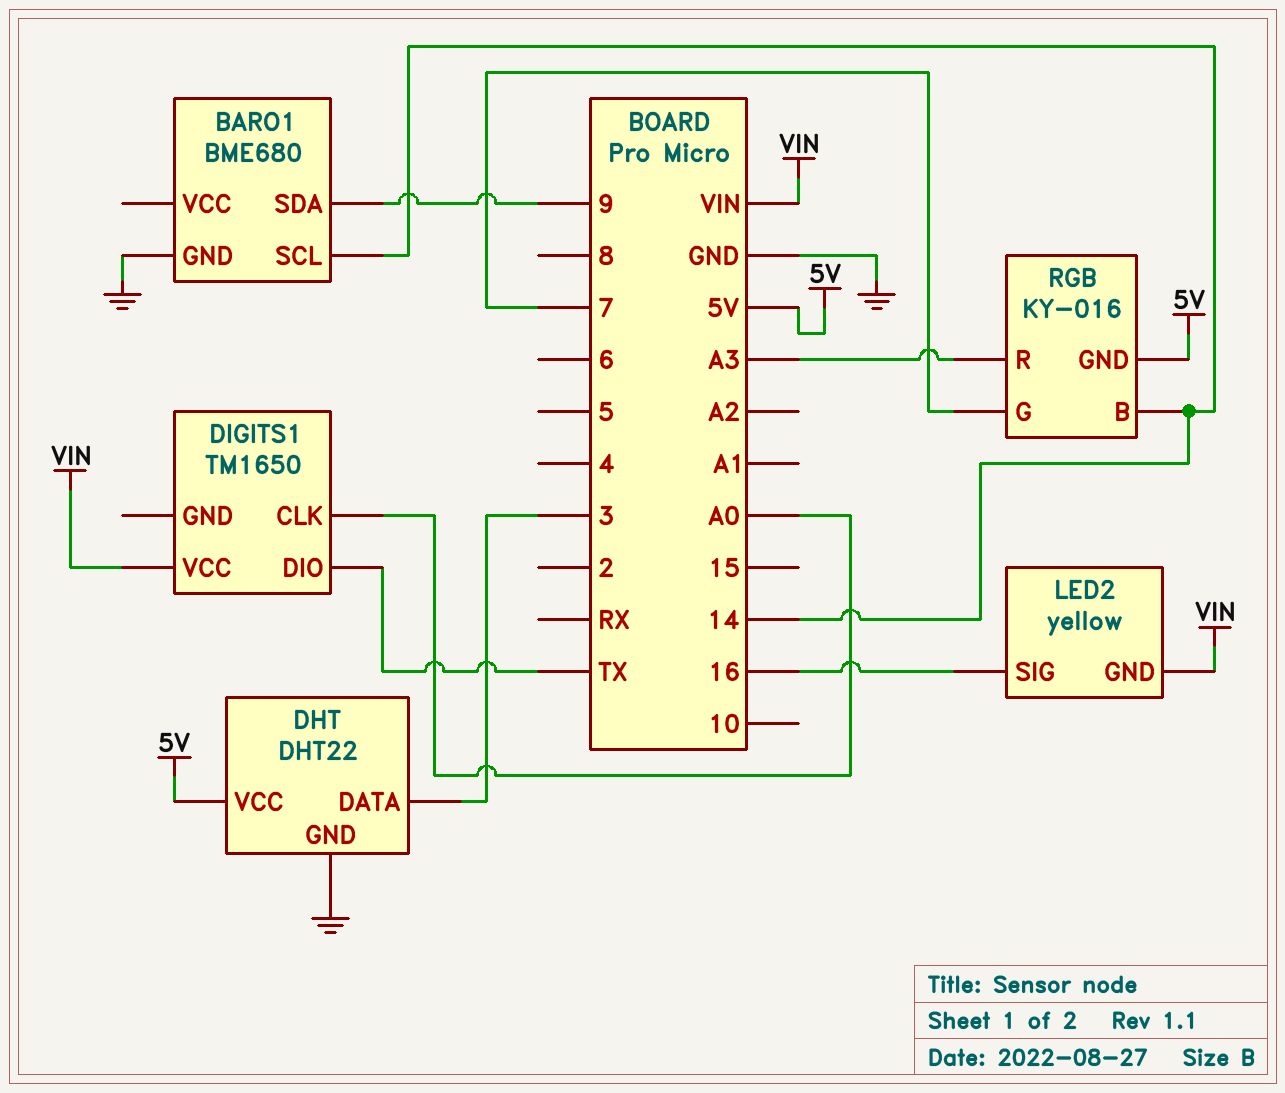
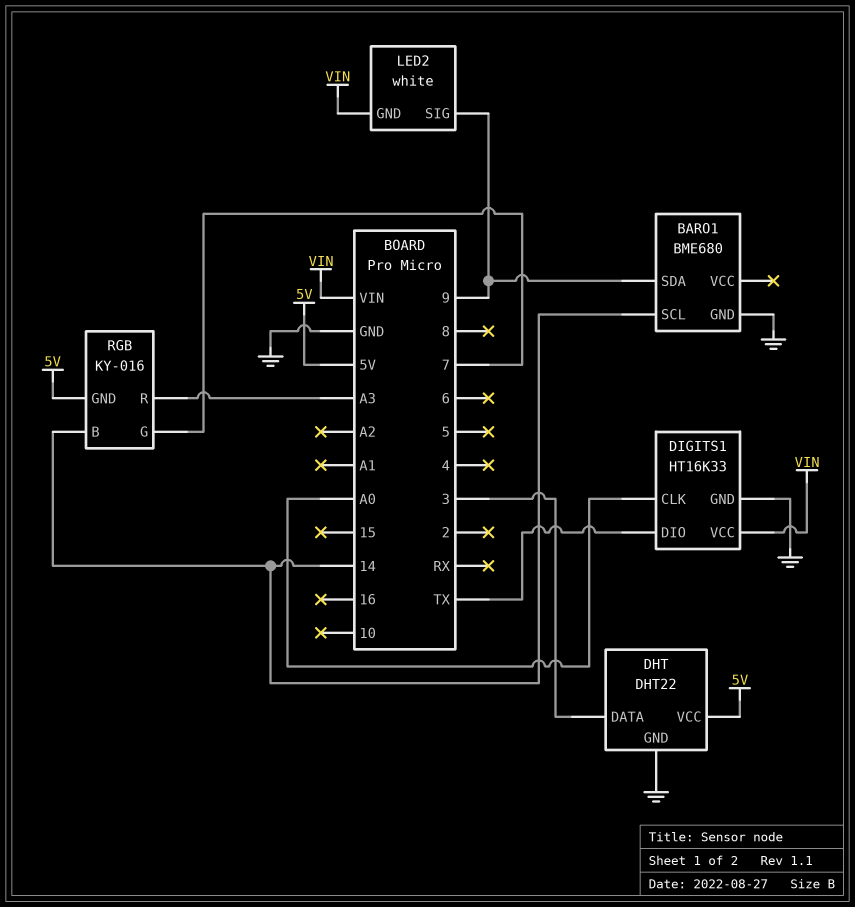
DIGITS1: TM1650 -> HT16K33
DIGITS1 pin GND: none -> GND
LED2: yellow -> white
LED2 pin SIG: 16 -> 9

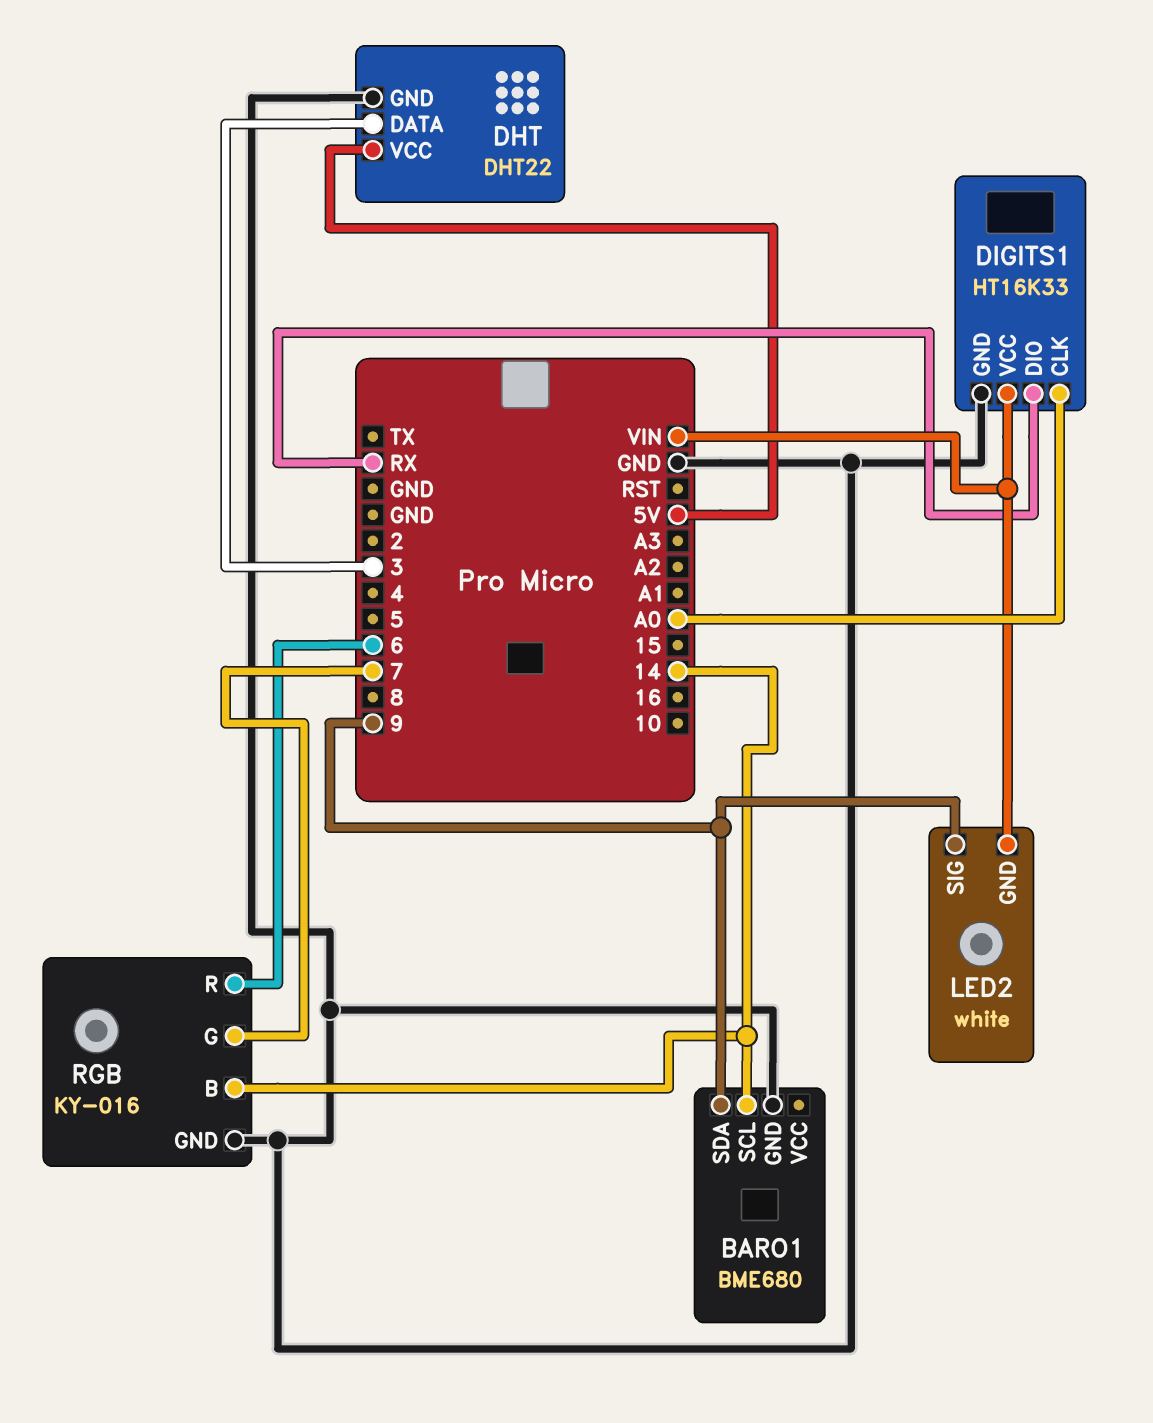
DIGITS1 pin DIO: TX -> RX
RGB pin GND: 5V -> GND
RGB pin R: A3 -> 6

